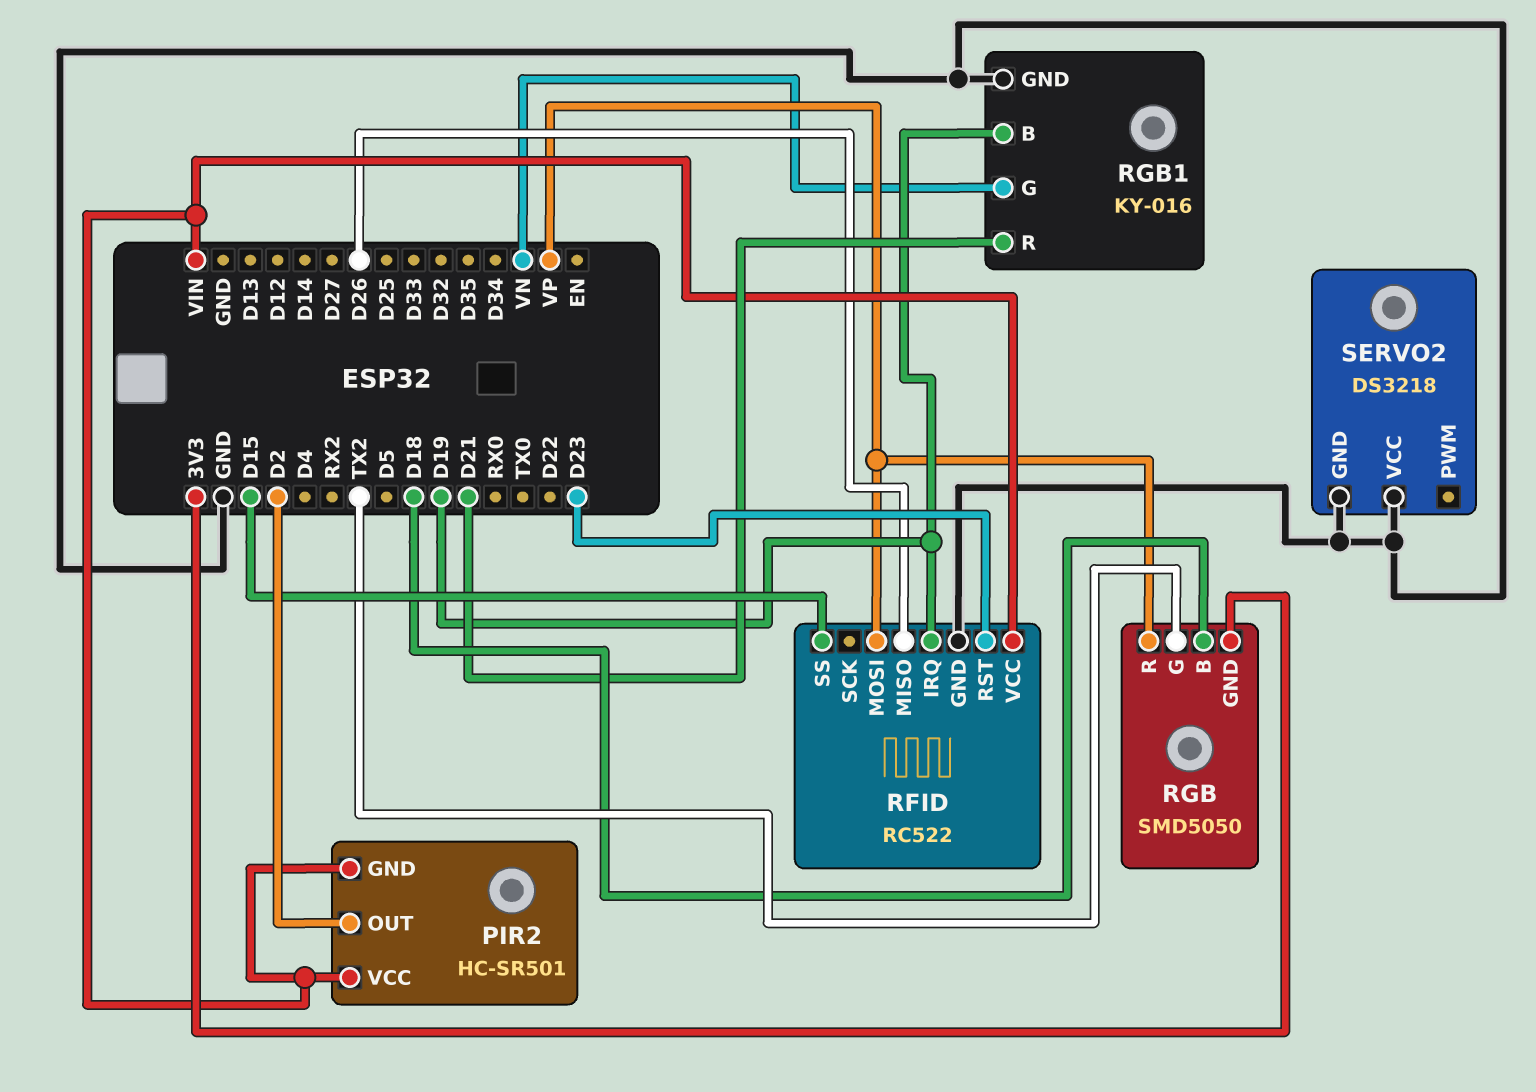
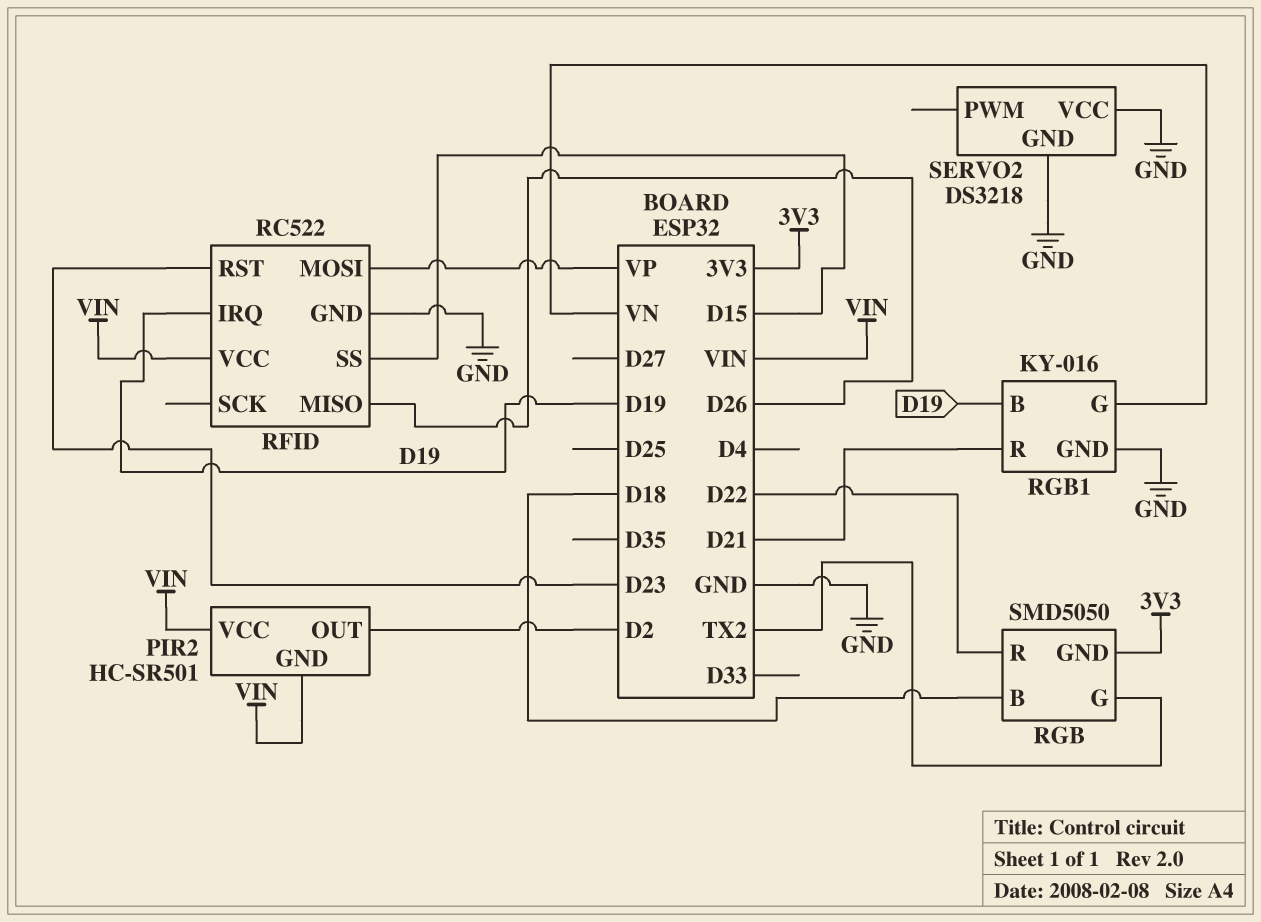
RGB pin R: VP -> D22

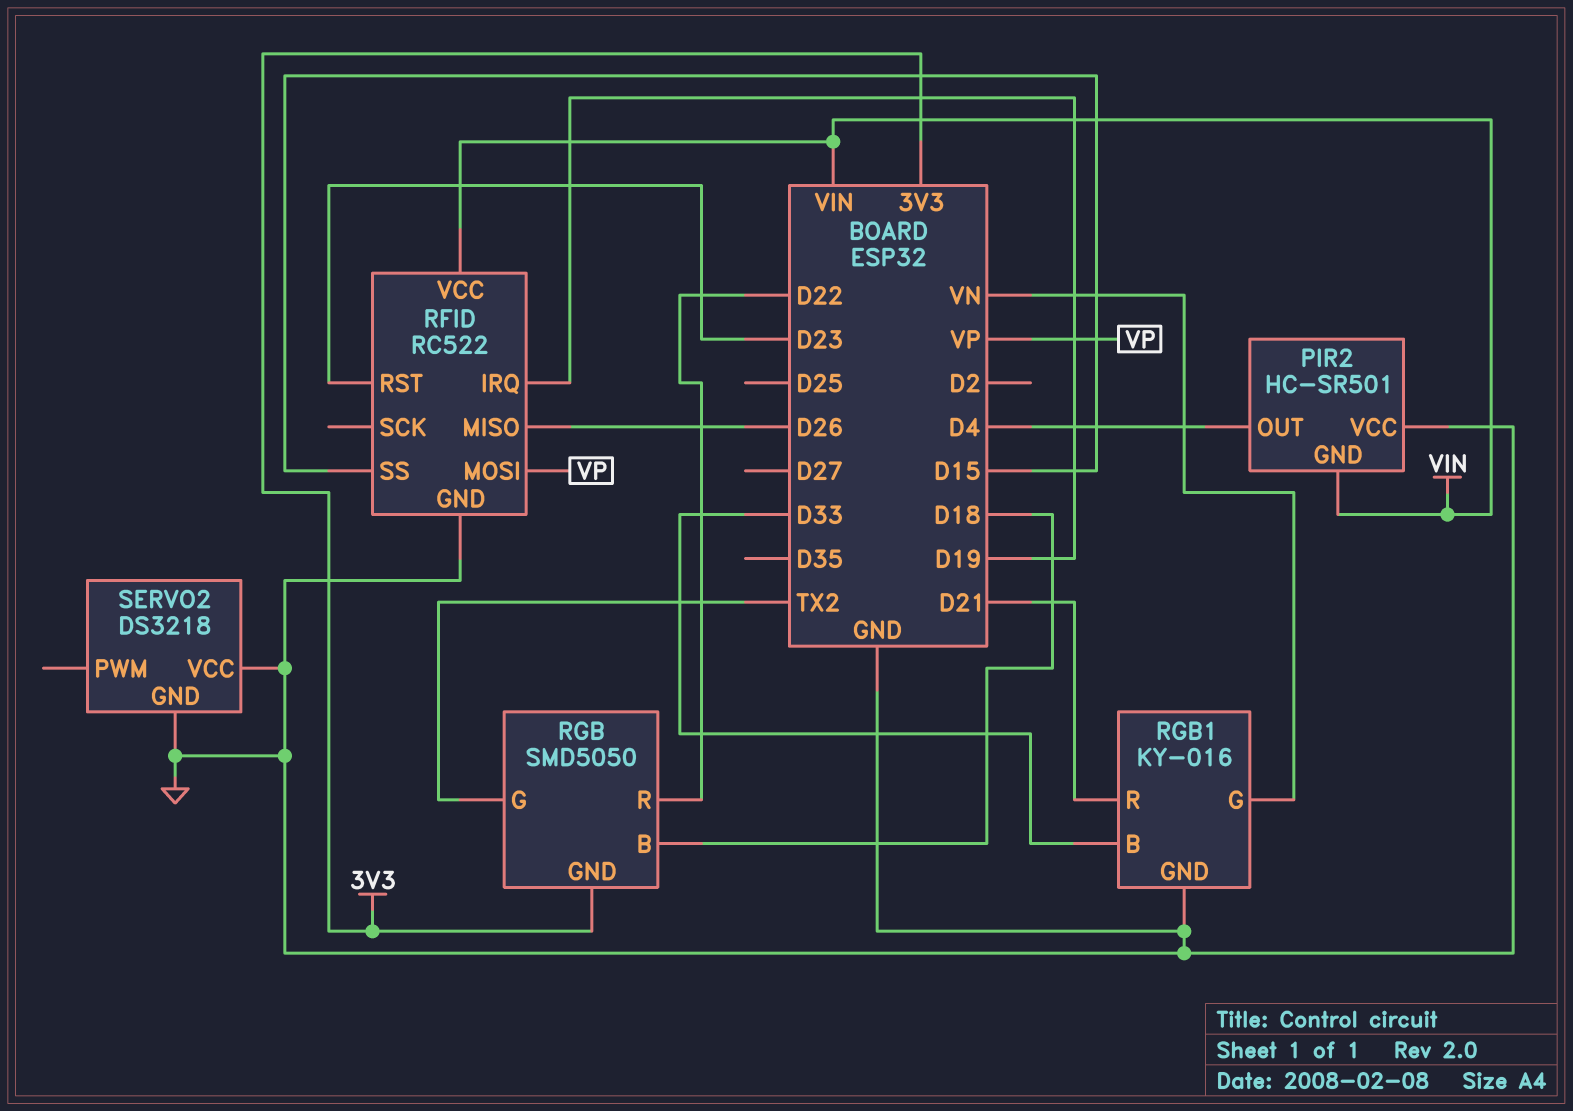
PIR2 pin OUT: D2 -> D4
PIR2 pin VCC: VIN -> GND
RGB1 pin B: D19 -> D33

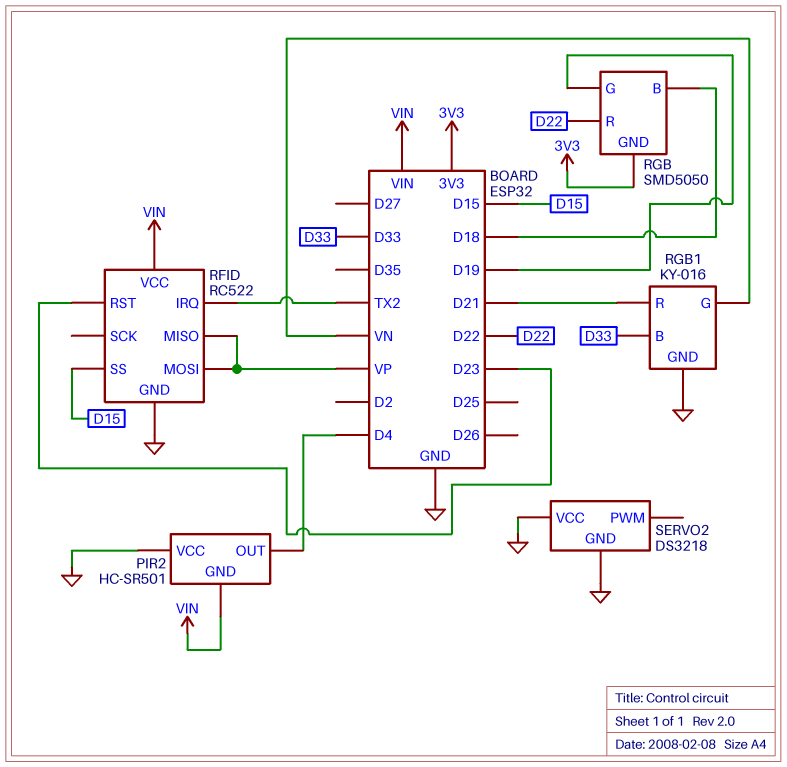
RFID pin IRQ: D19 -> TX2
RFID pin MISO: D26 -> VP
RGB pin G: TX2 -> D19

